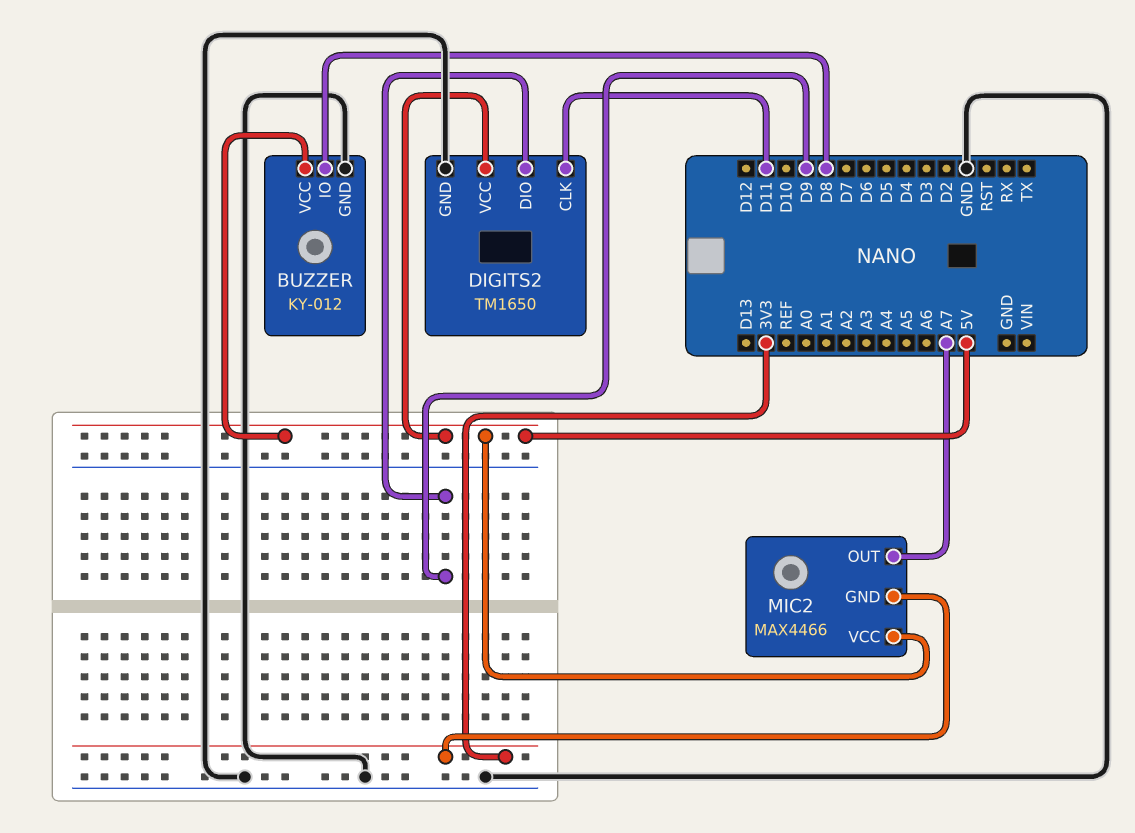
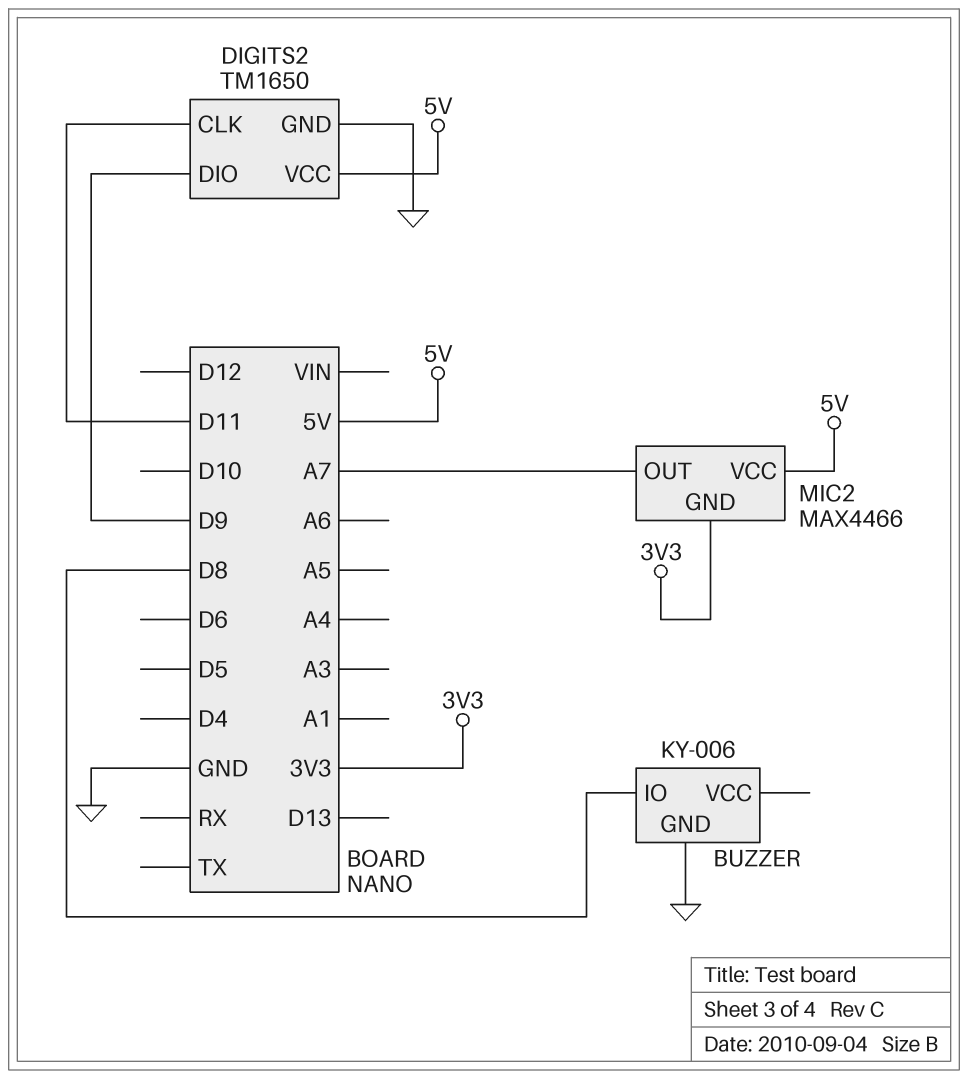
BUZZER: KY-012 -> KY-006
BUZZER pin VCC: 5V -> none

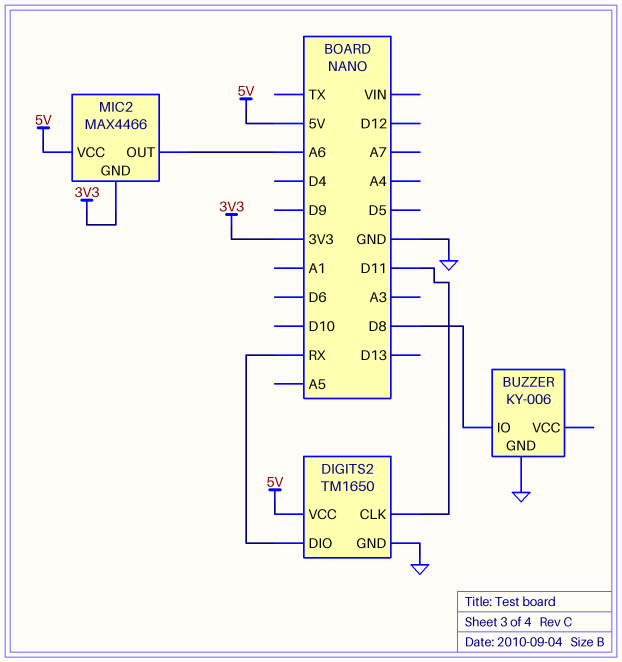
DIGITS2 pin DIO: D9 -> RX
MIC2 pin OUT: A7 -> A6

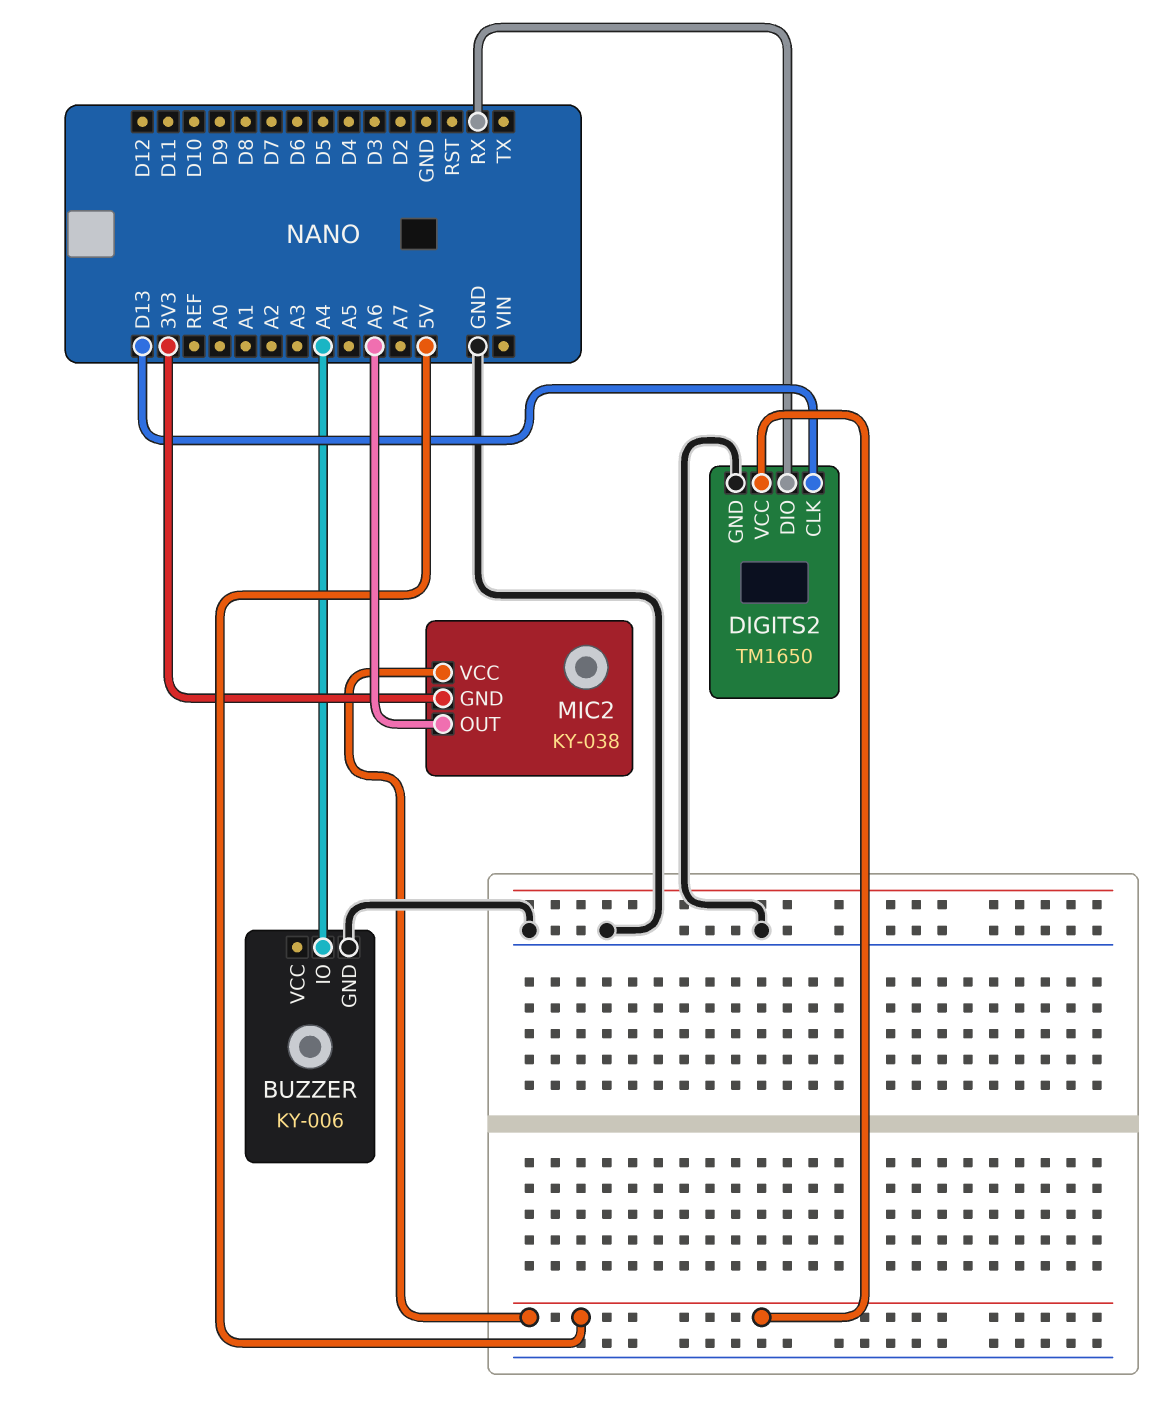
BUZZER pin IO: D8 -> A4
DIGITS2 pin CLK: D11 -> D13
MIC2: MAX4466 -> KY-038

